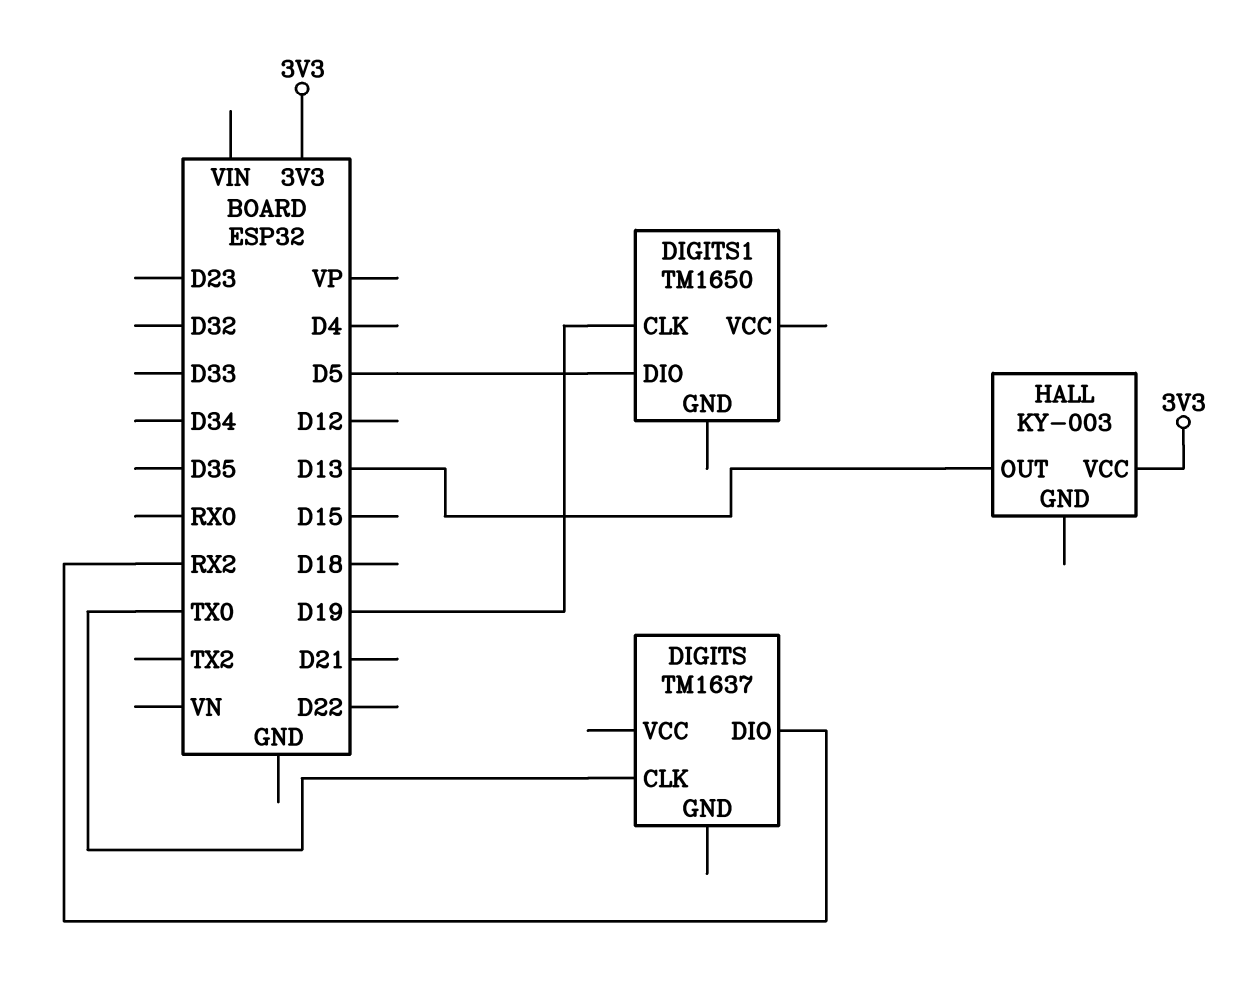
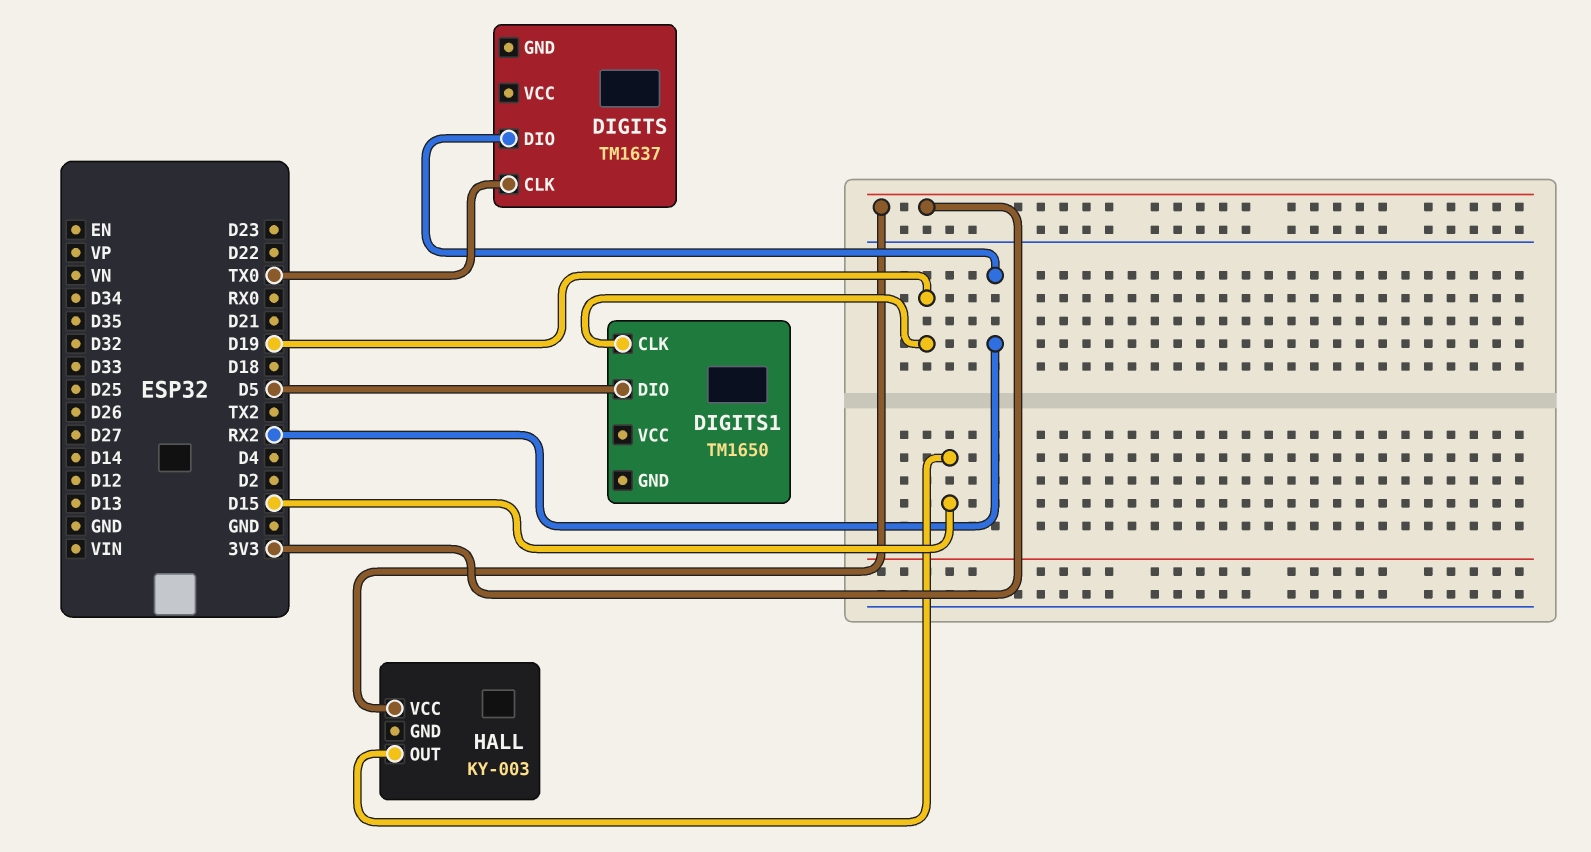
HALL pin OUT: D13 -> D15

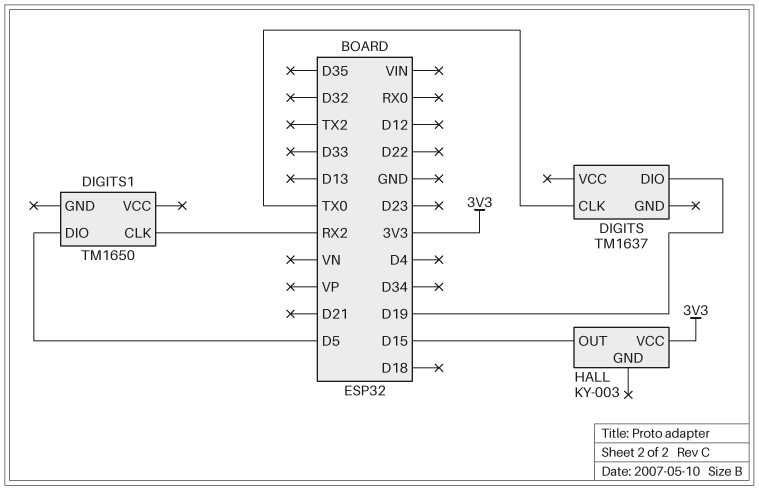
DIGITS pin DIO: RX2 -> D19
DIGITS1 pin CLK: D19 -> RX2

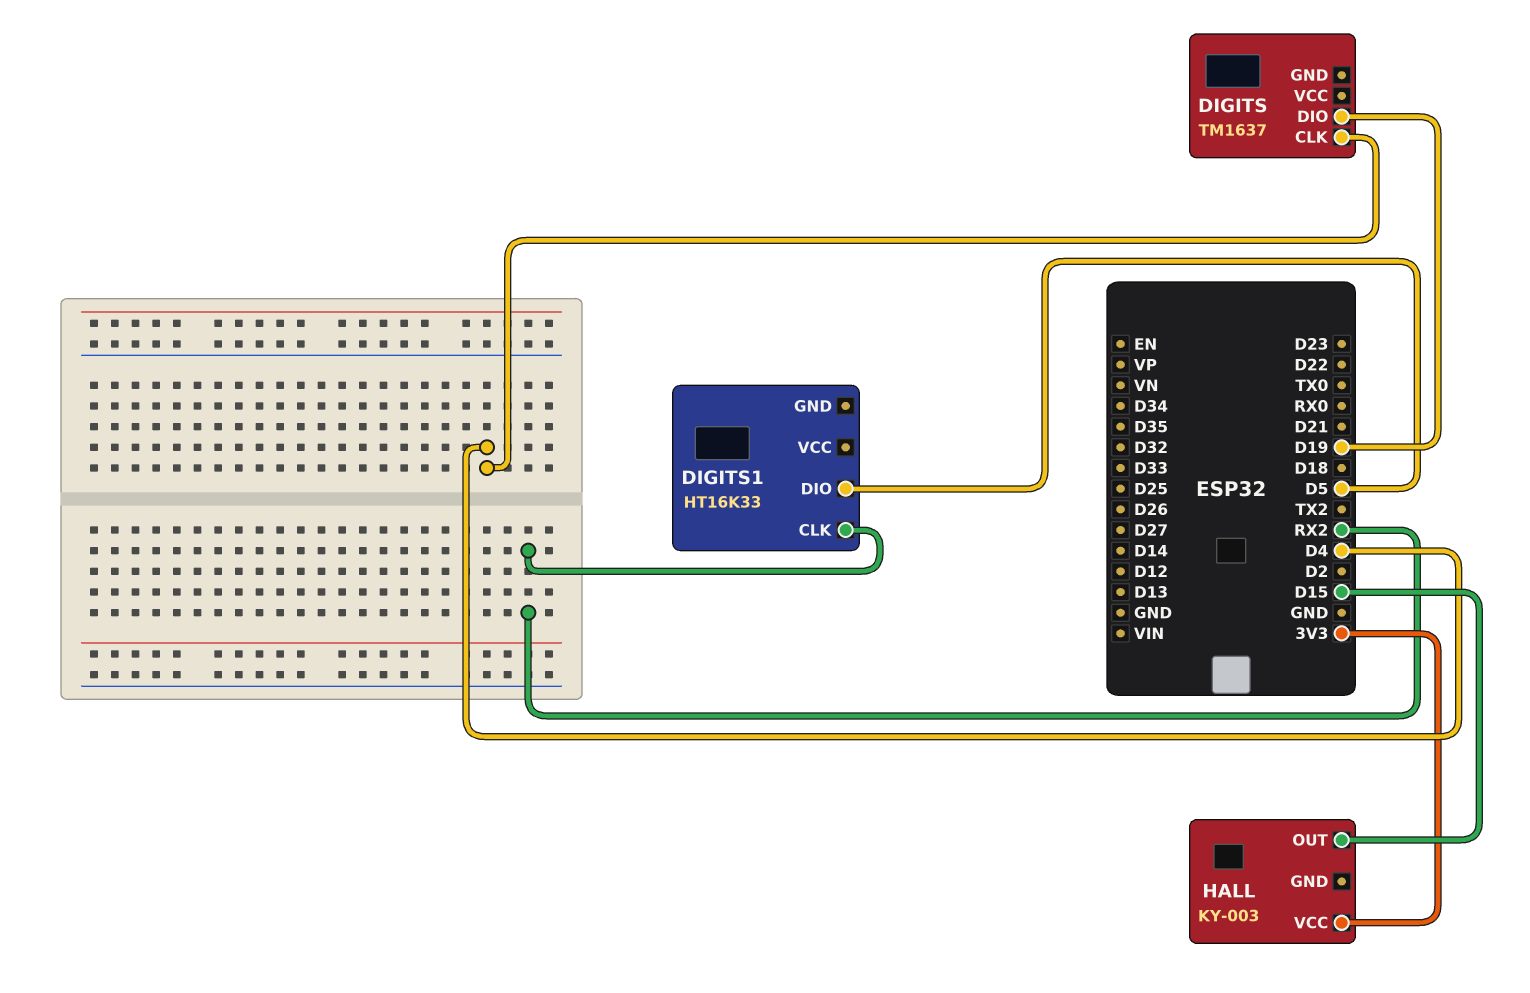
DIGITS pin CLK: TX0 -> D4
DIGITS1: TM1650 -> HT16K33

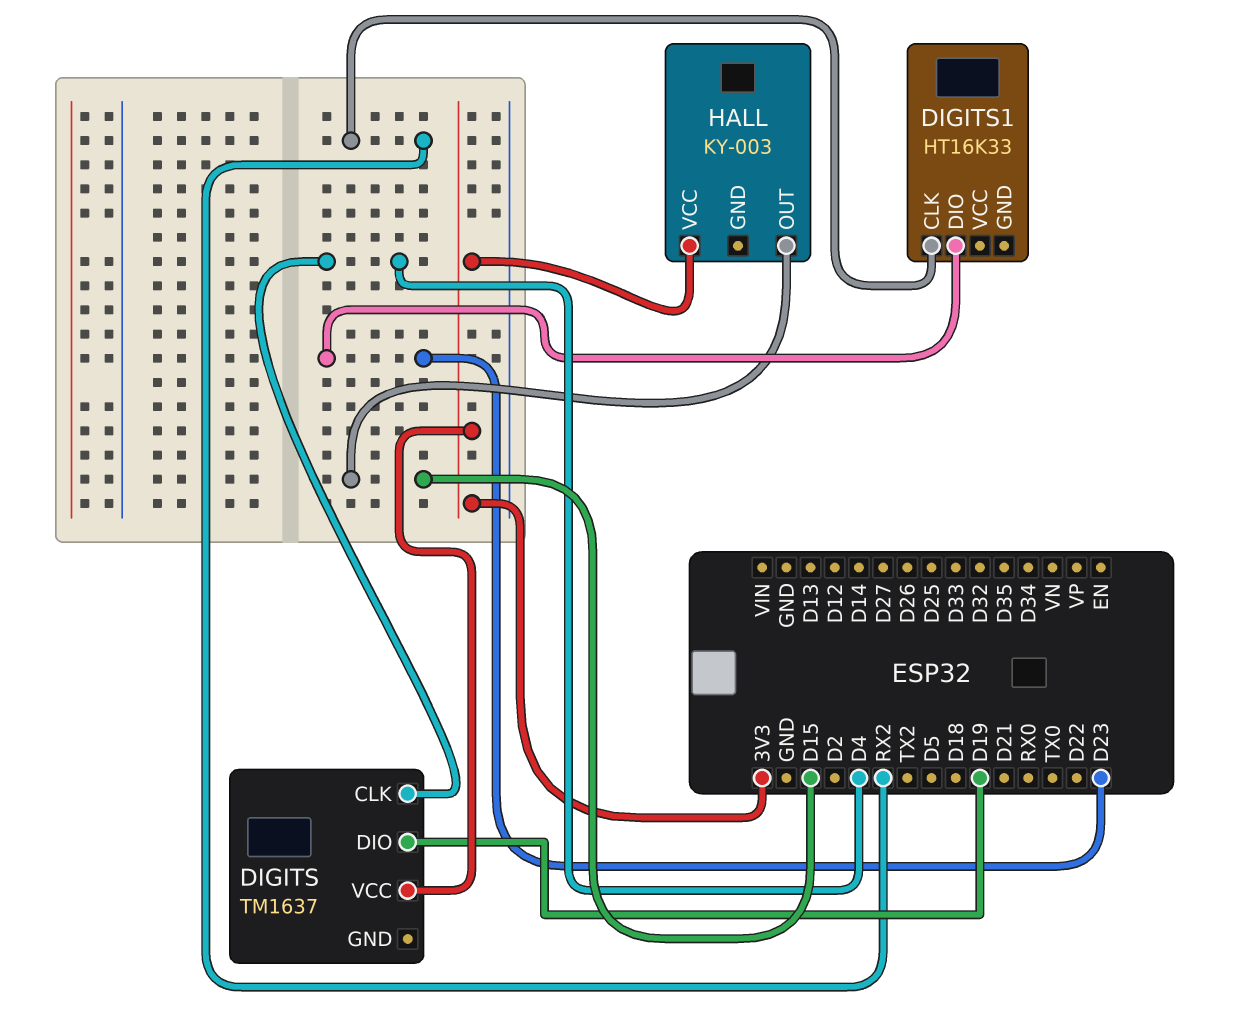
DIGITS pin VCC: none -> 3V3
DIGITS1 pin DIO: D5 -> D23

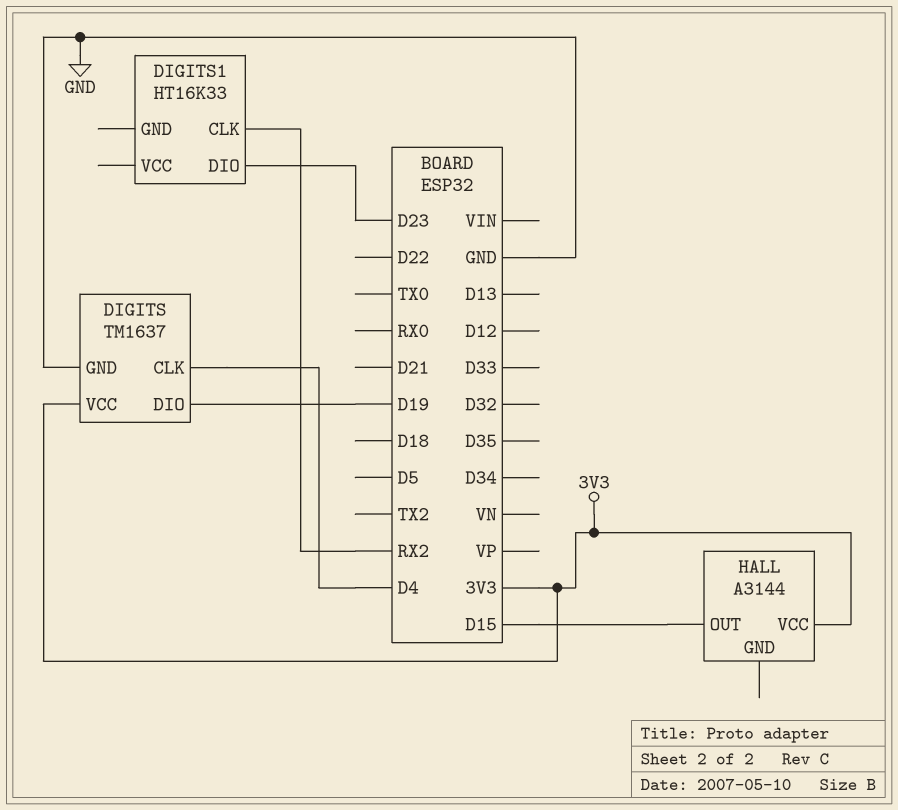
DIGITS pin GND: none -> GND
HALL: KY-003 -> A3144

